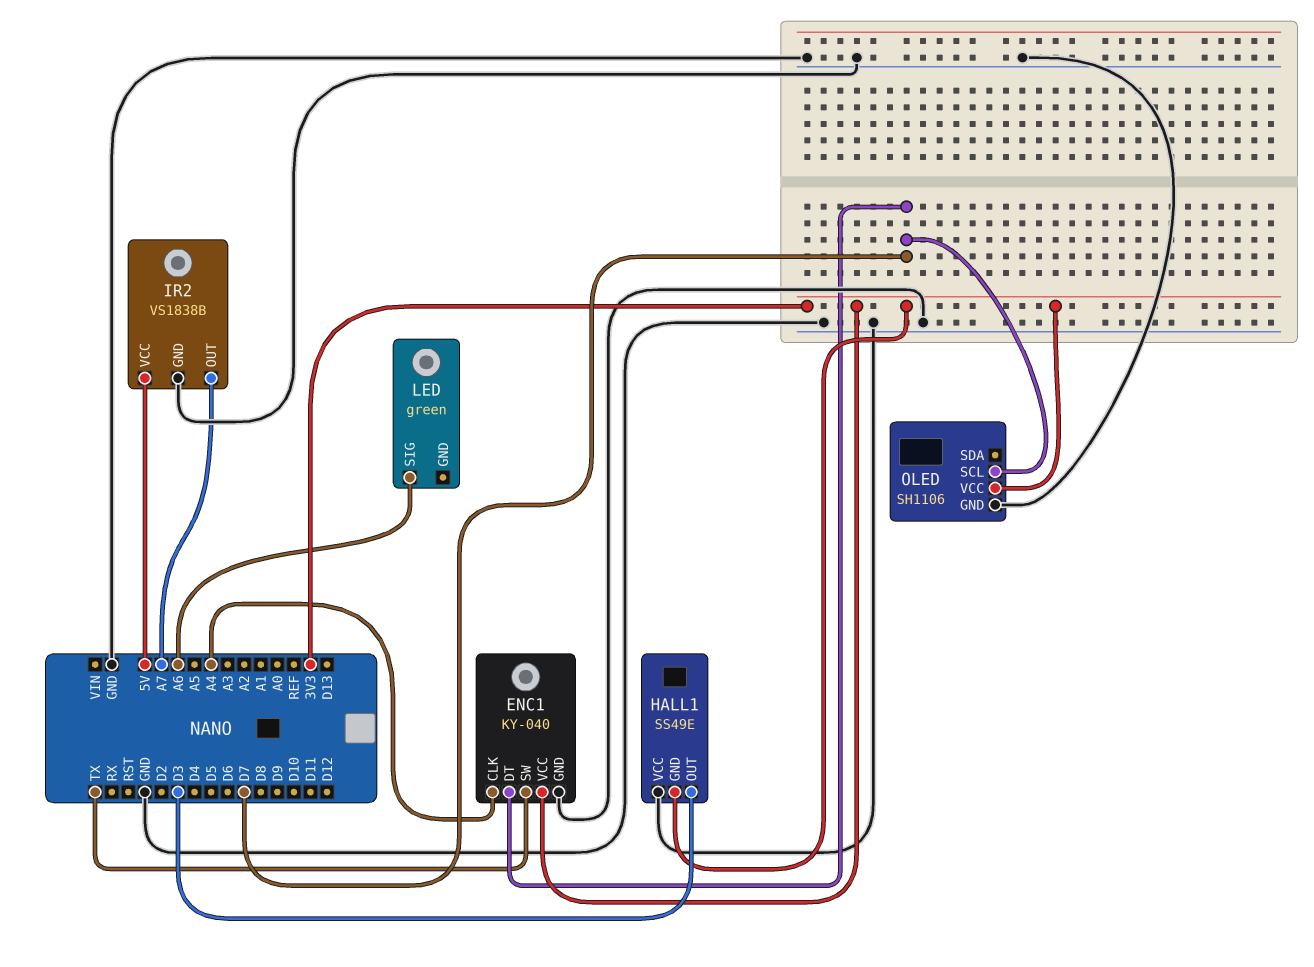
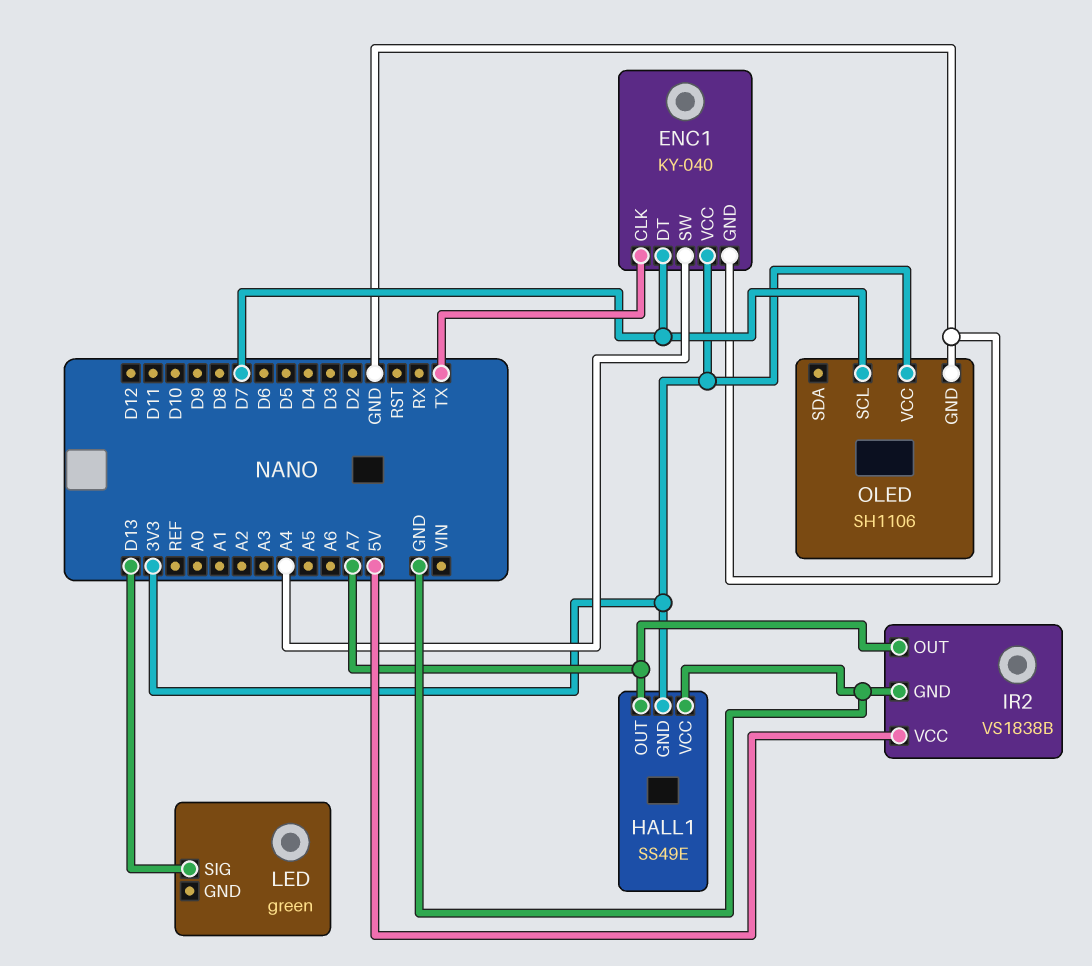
ENC1 pin CLK: A4 -> TX
ENC1 pin SW: TX -> A4
HALL1 pin OUT: D3 -> A7
LED pin SIG: A6 -> D13

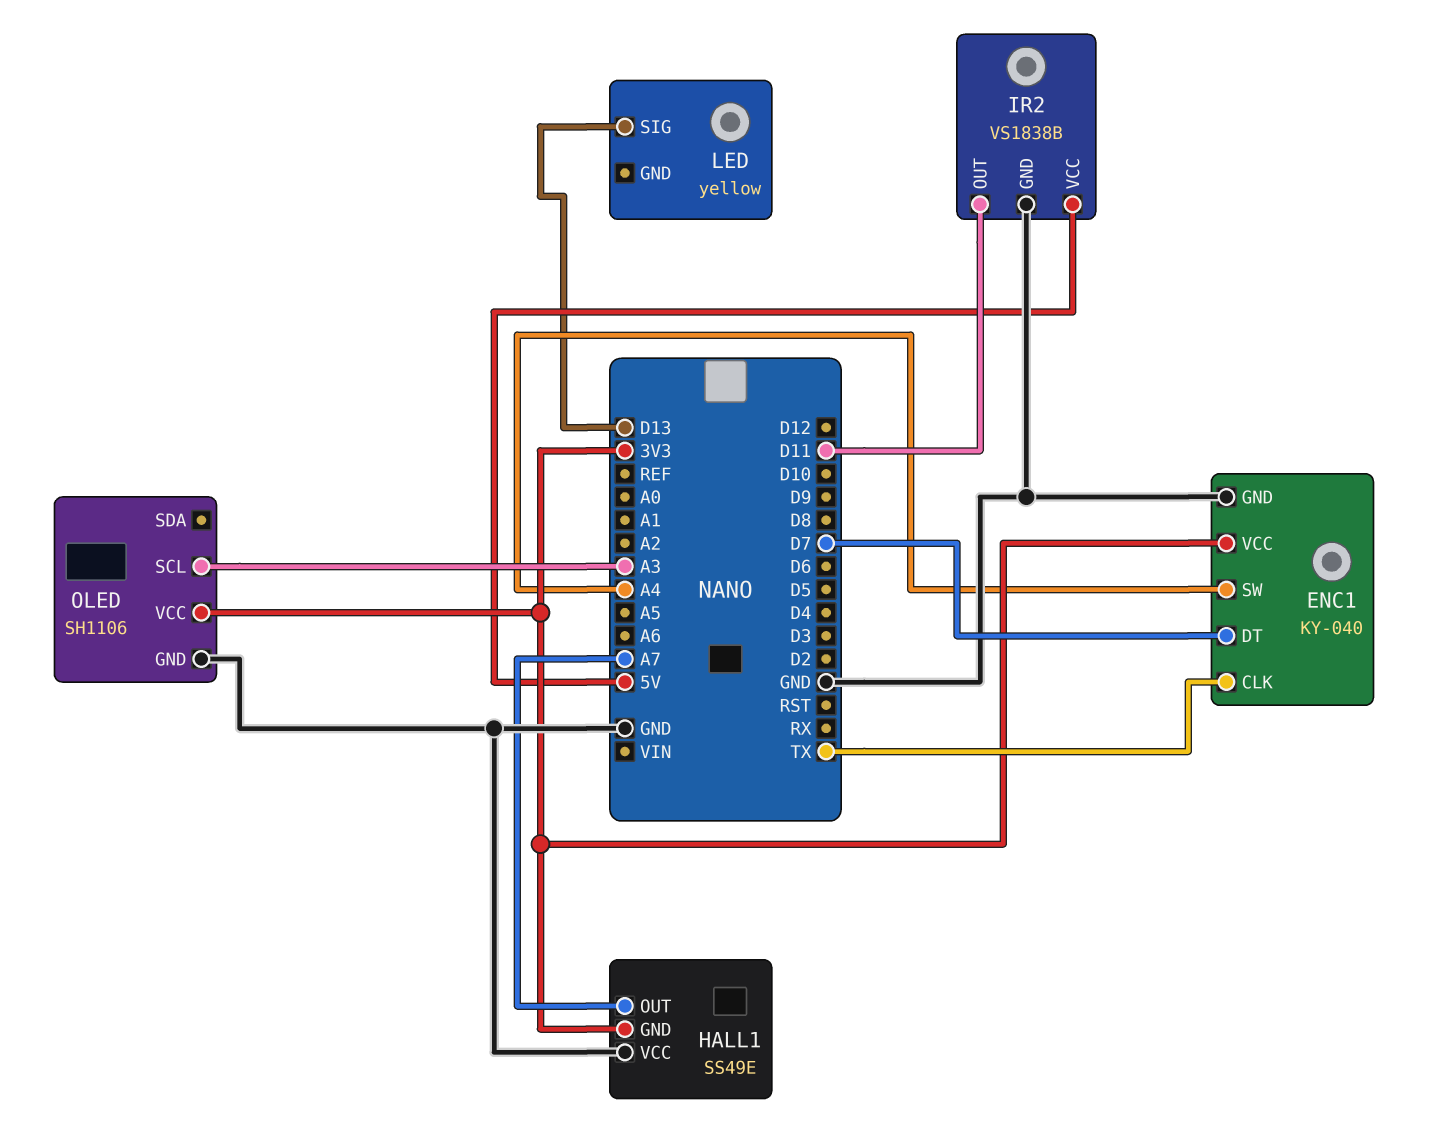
IR2 pin OUT: A7 -> D11
LED: green -> yellow
OLED pin SCL: D7 -> A3

